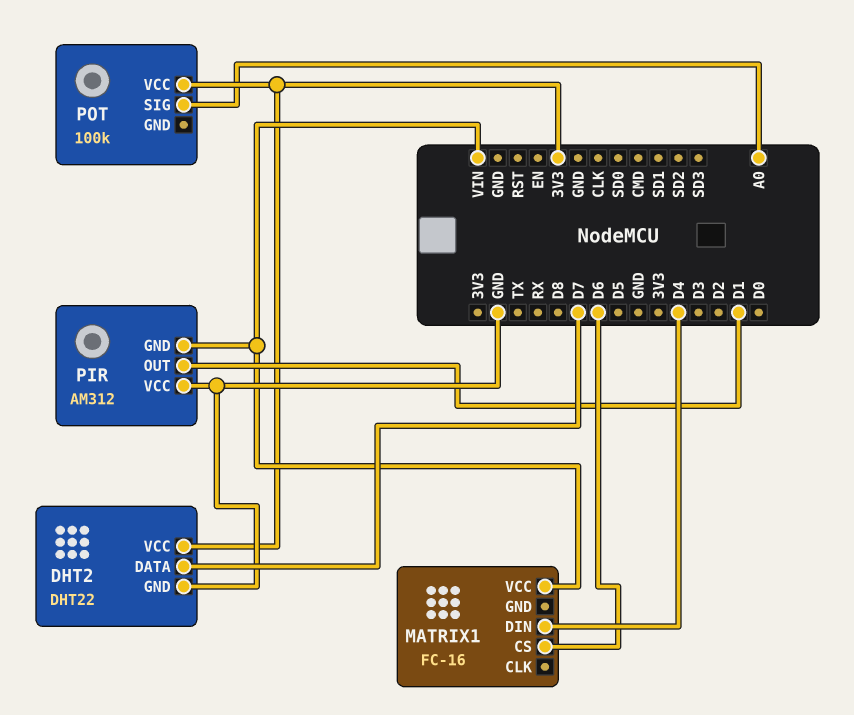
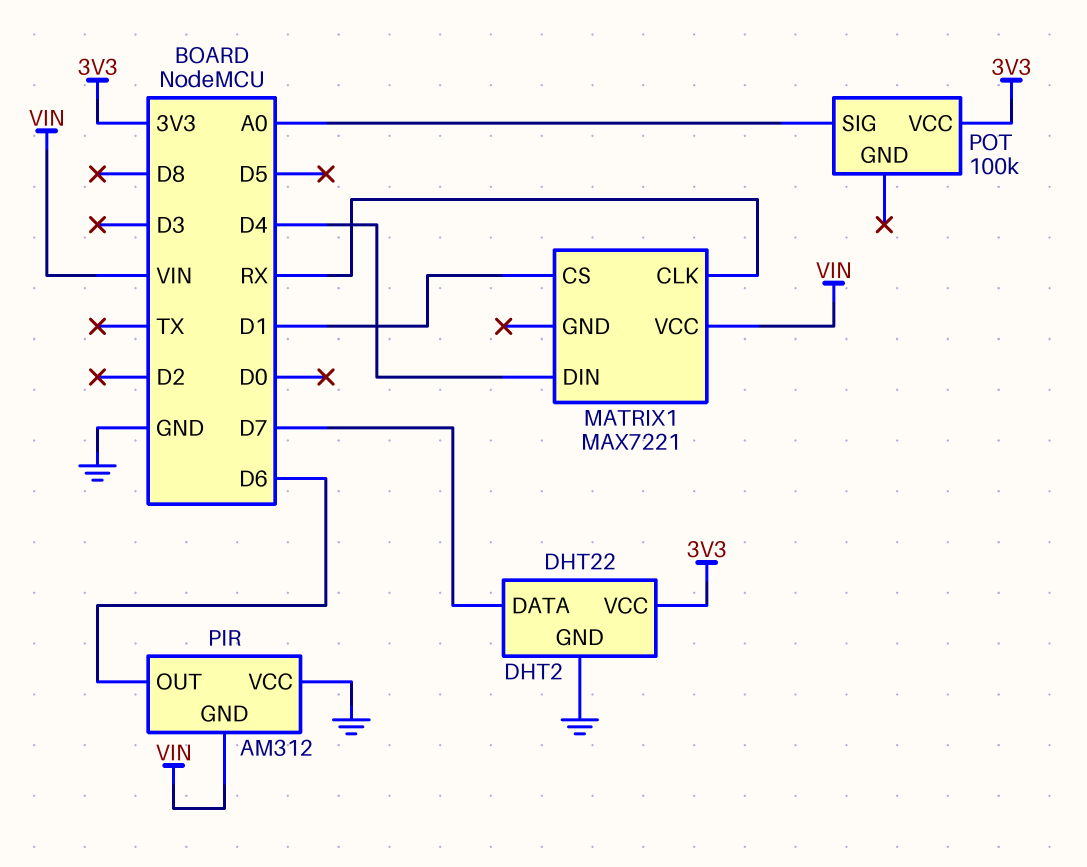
MATRIX1: FC-16 -> MAX7221
MATRIX1 pin CLK: none -> RX
MATRIX1 pin CS: D6 -> D1
PIR pin OUT: D1 -> D6

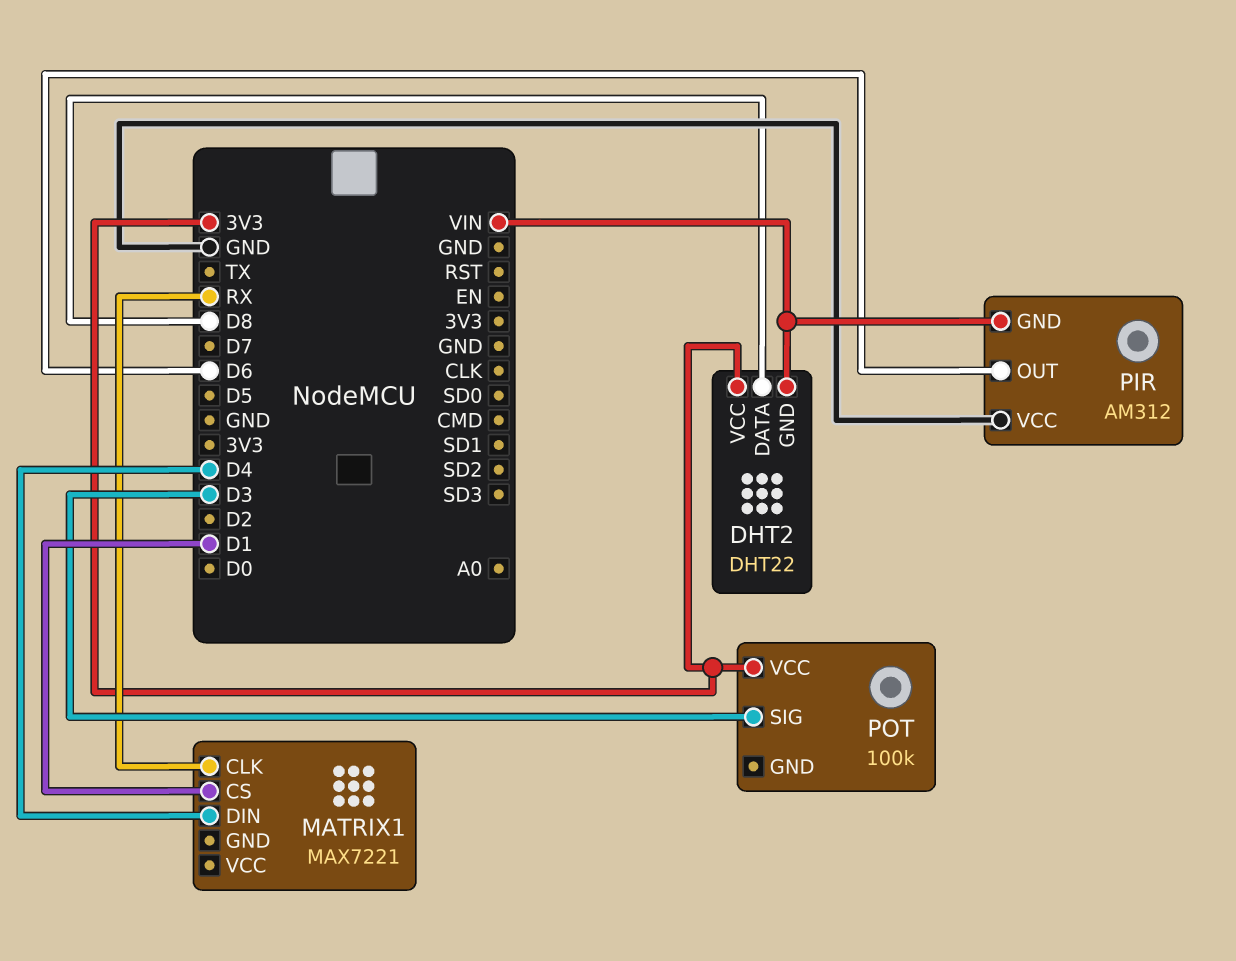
DHT2 pin DATA: D7 -> D8
DHT2 pin GND: GND -> VIN
MATRIX1 pin VCC: VIN -> none
POT pin SIG: A0 -> D3

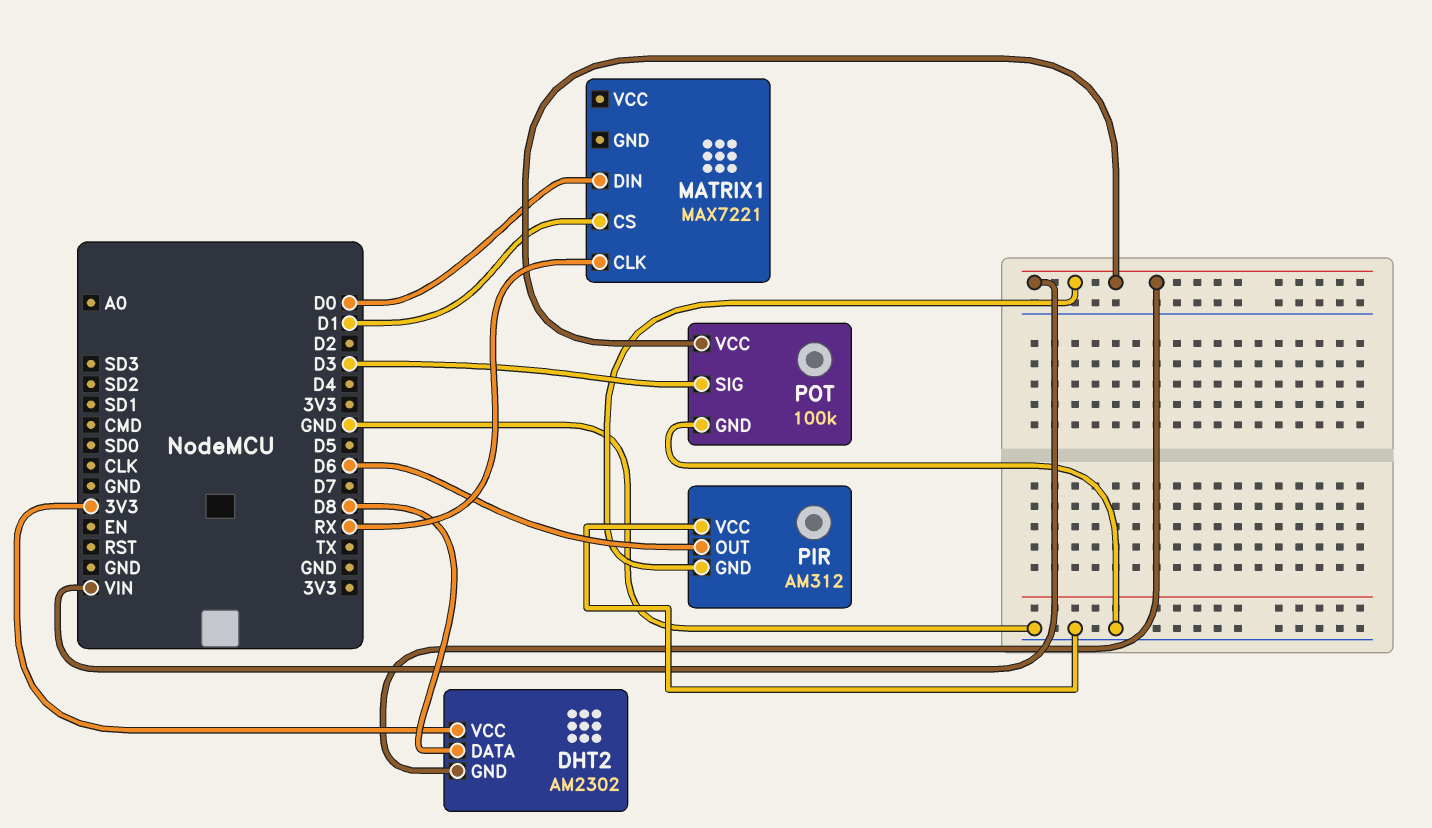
DHT2: DHT22 -> AM2302
MATRIX1 pin DIN: D4 -> D0
POT pin GND: none -> GND
POT pin VCC: 3V3 -> VIN

